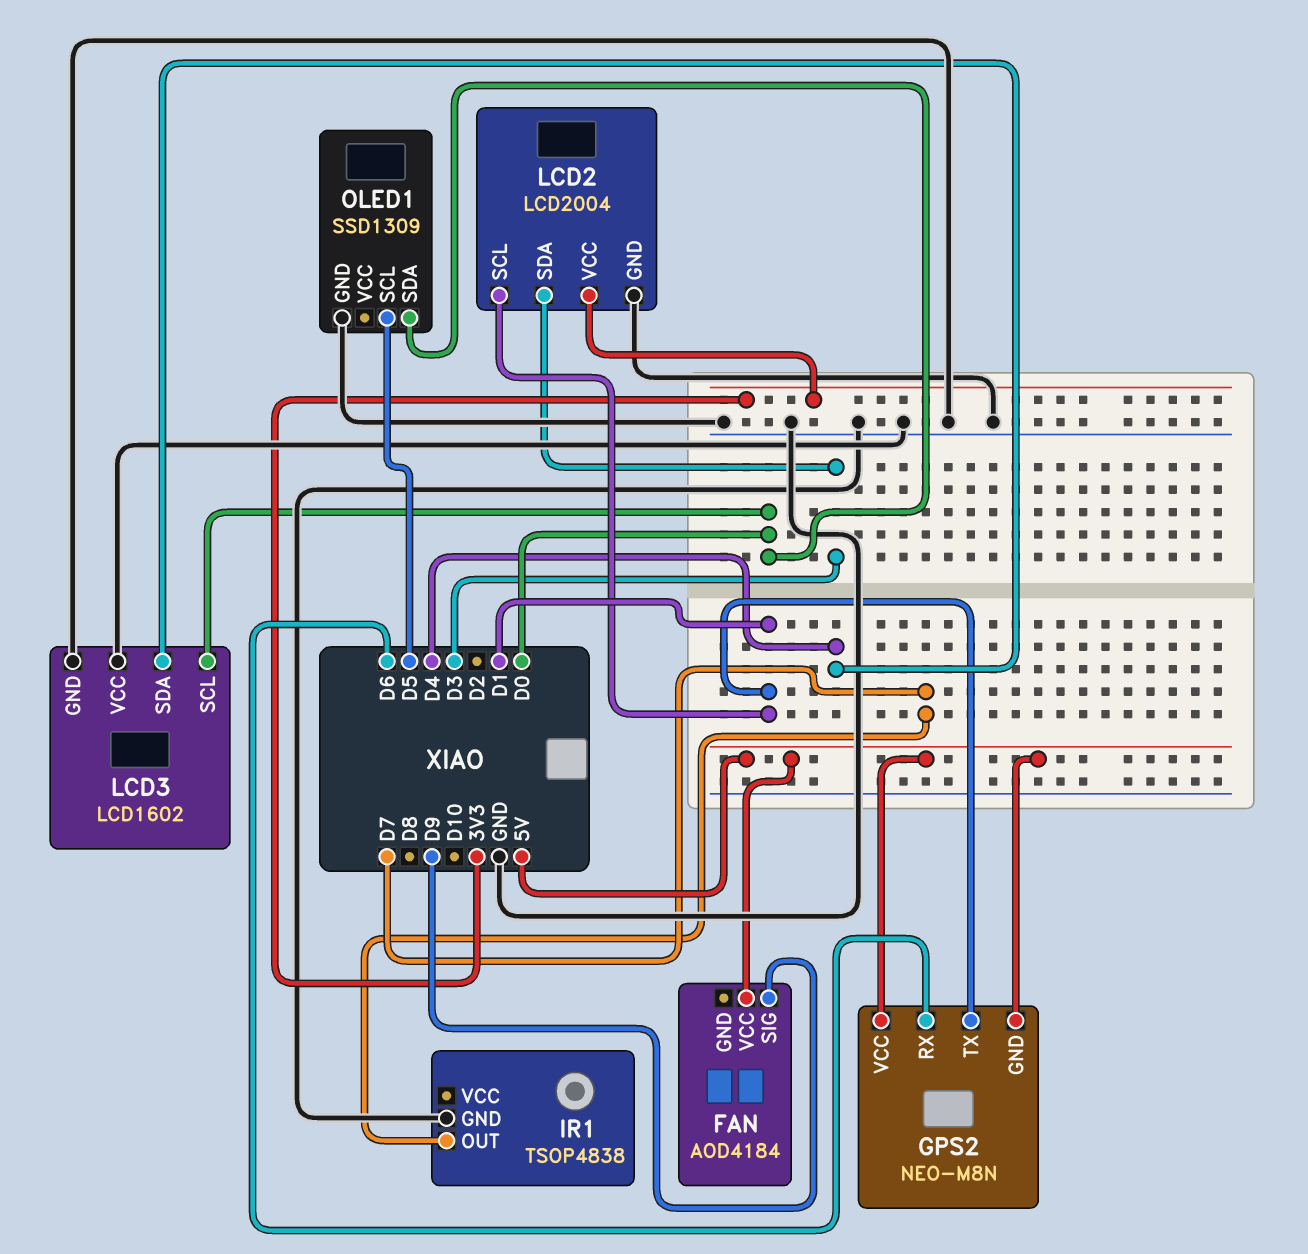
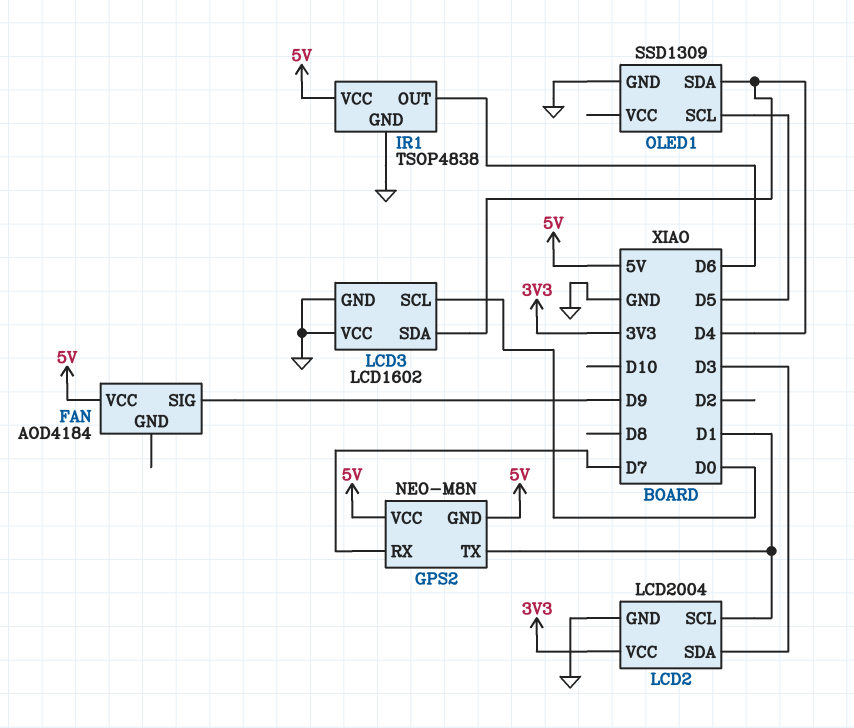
GPS2 pin RX: D6 -> D7
IR1 pin OUT: D7 -> D6
IR1 pin VCC: none -> 5V
OLED1 pin SDA: D0 -> D4

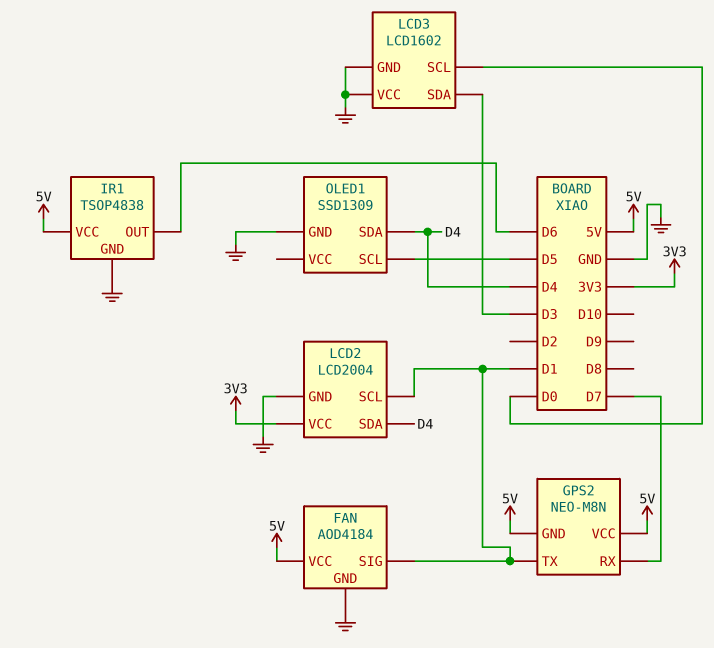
FAN pin GND: none -> GND
FAN pin SIG: D9 -> D1
LCD2 pin SDA: D3 -> D4
LCD3 pin SDA: D4 -> D3

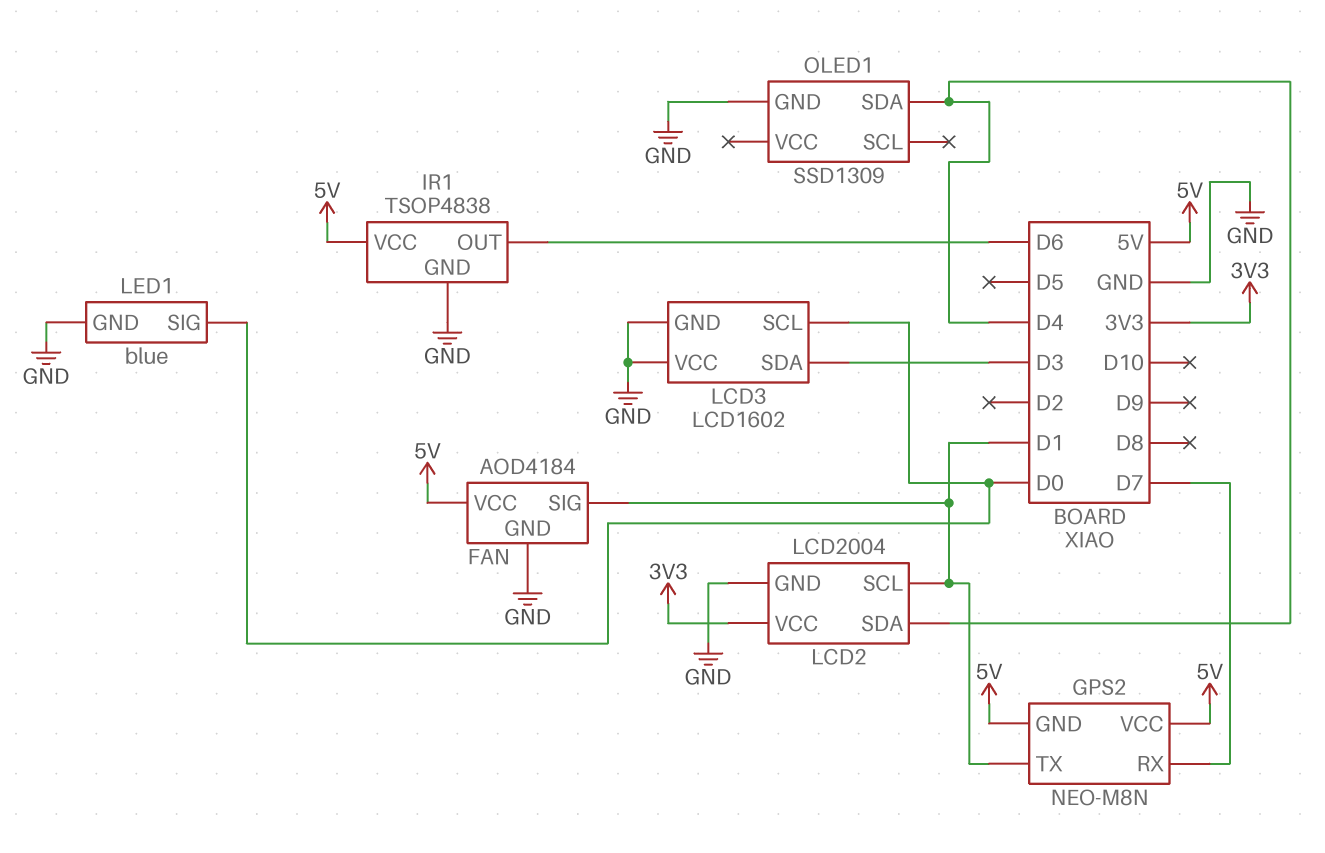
LED1: none -> blue
LED1 pin GND: none -> GND
LED1 pin SIG: none -> D0
OLED1 pin SCL: D5 -> none

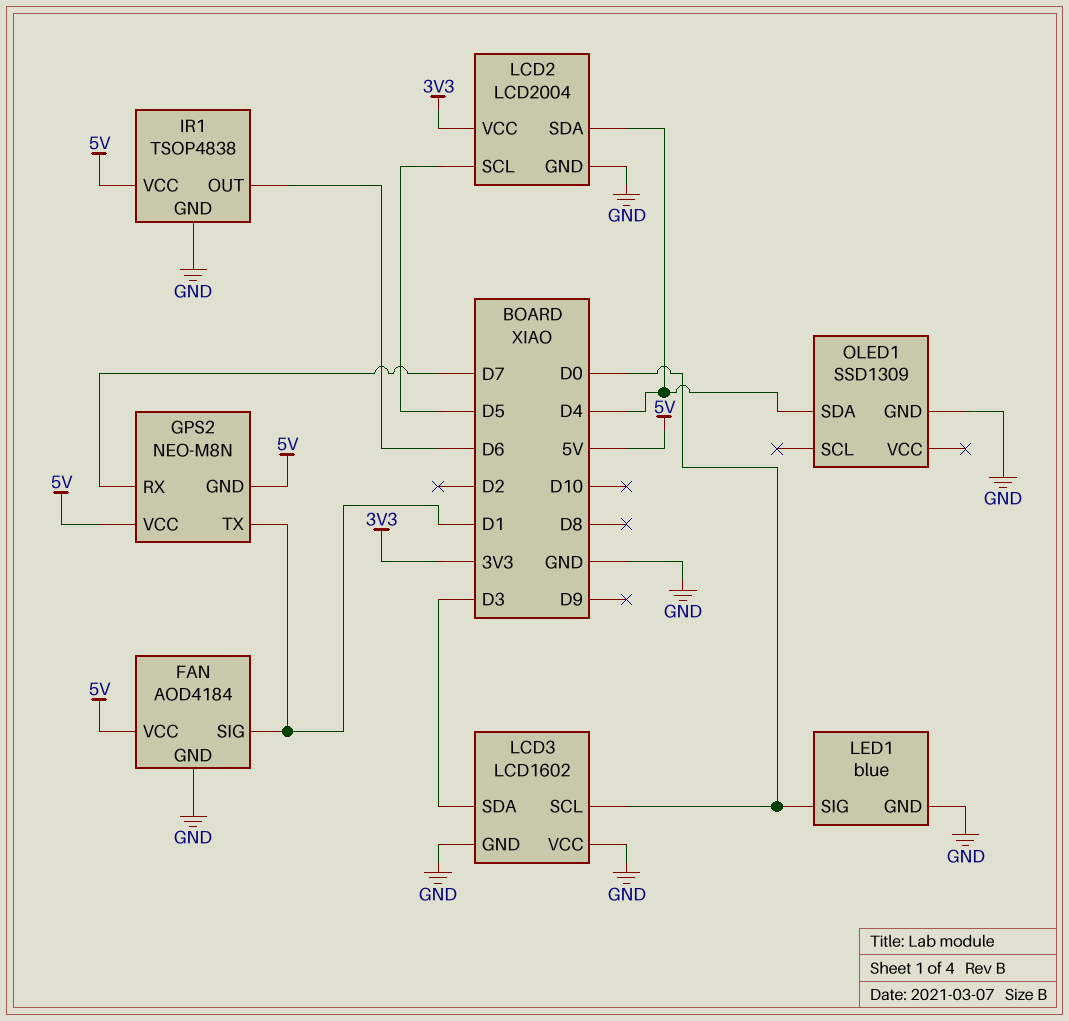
LCD2 pin SCL: D1 -> D5

